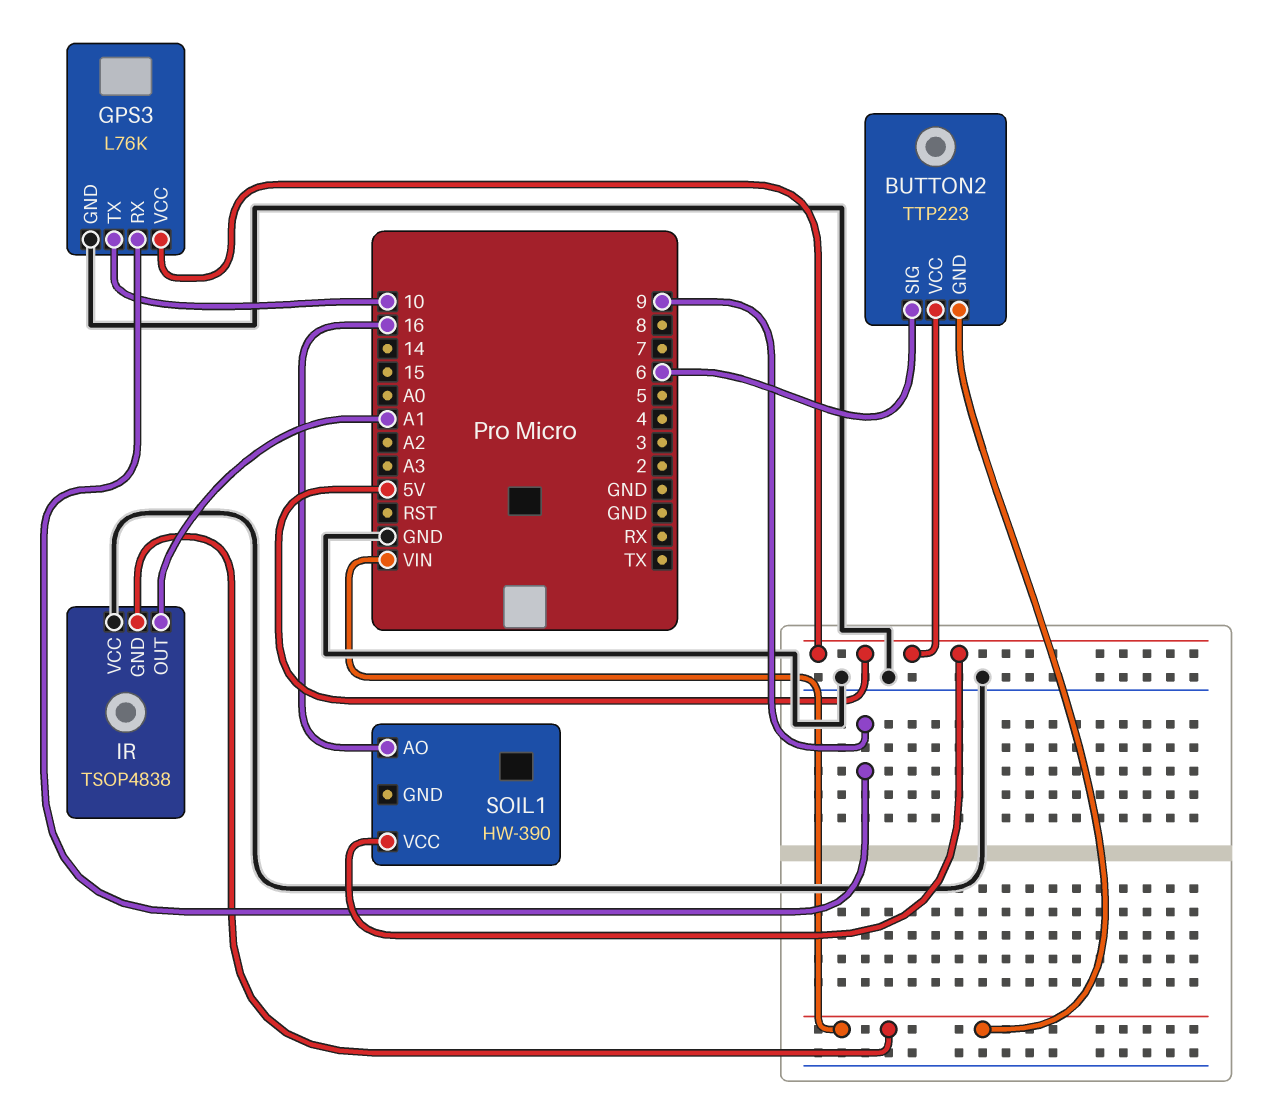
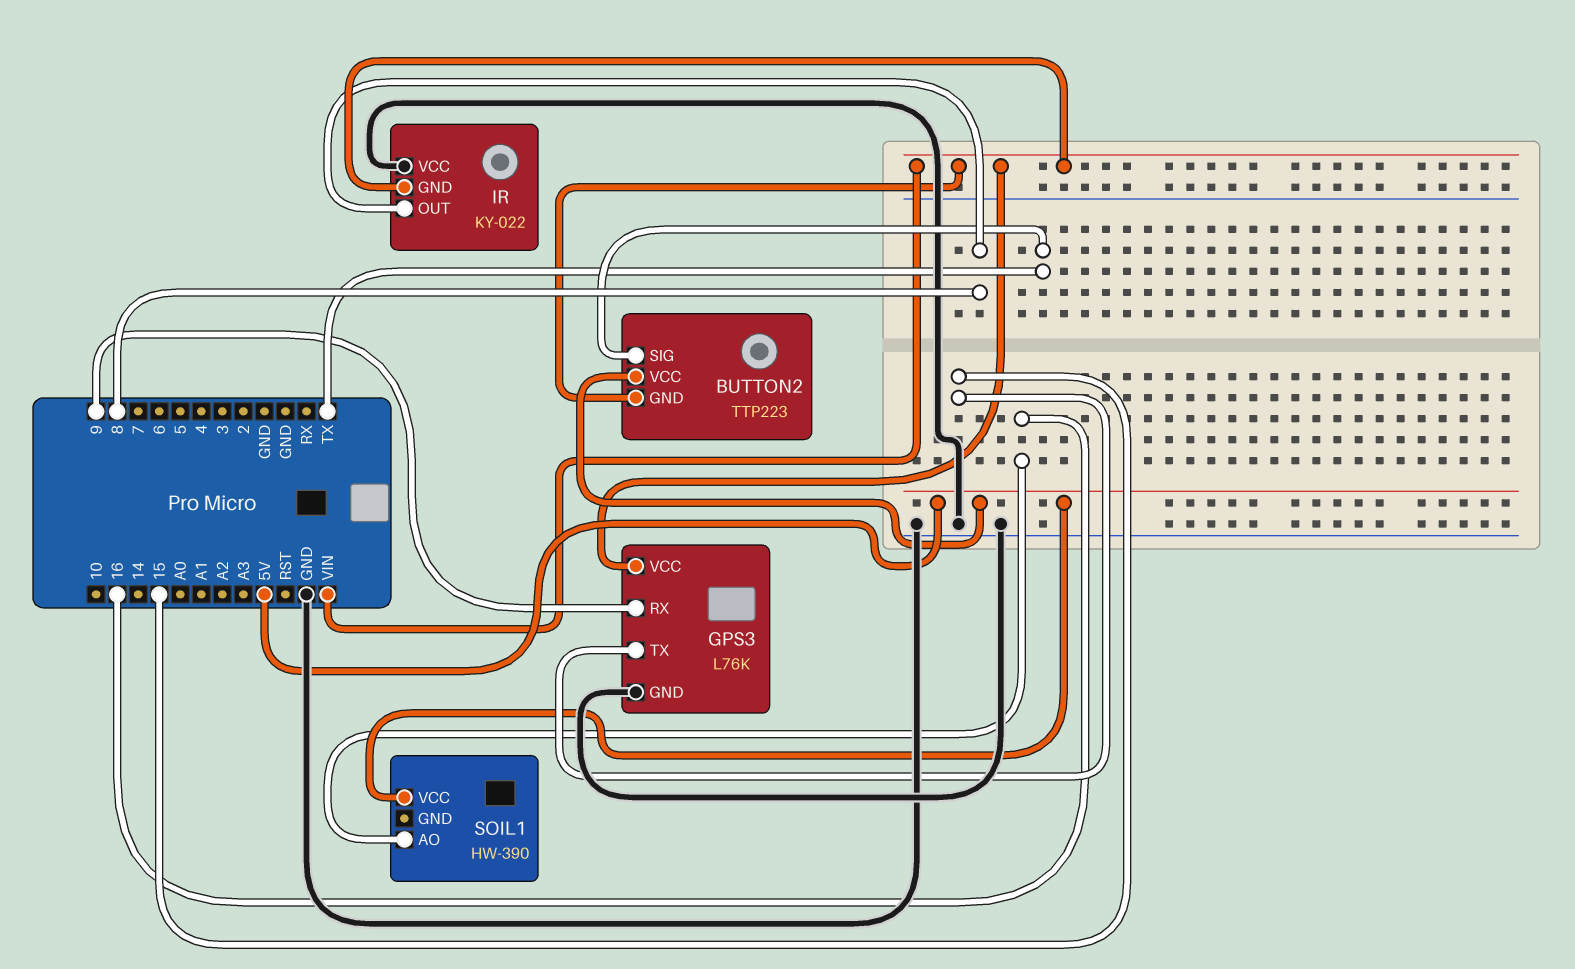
BUTTON2 pin SIG: 6 -> TX
GPS3 pin TX: 10 -> 15
GPS3 pin VCC: 5V -> VIN
IR: TSOP4838 -> KY-022
IR pin OUT: A1 -> 8

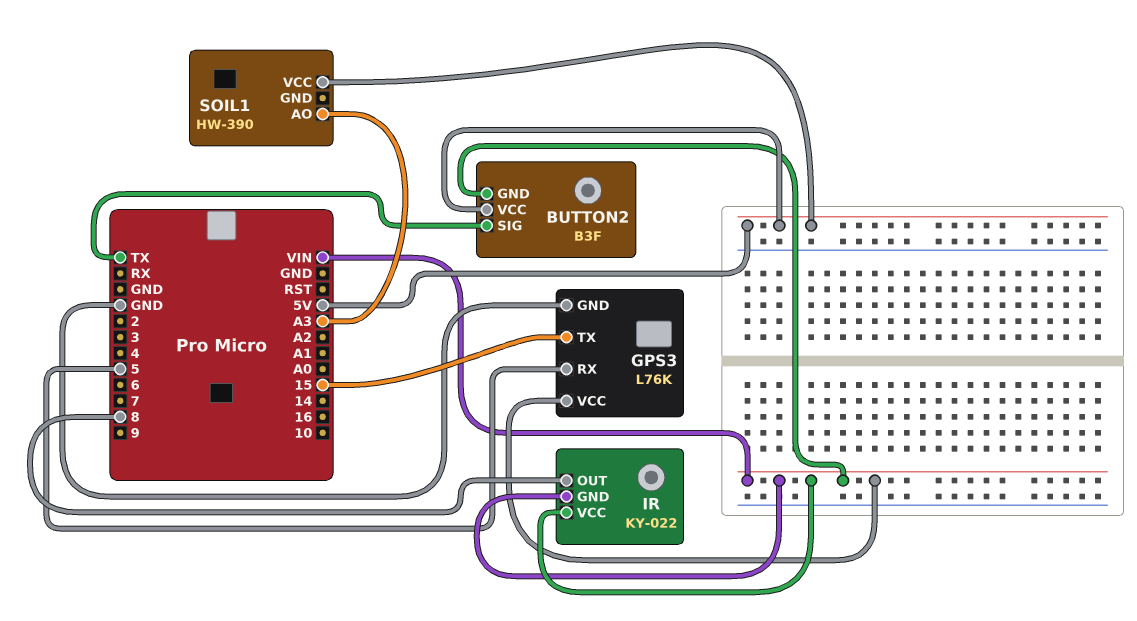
BUTTON2: TTP223 -> B3F
GPS3 pin RX: 9 -> 5
IR pin VCC: GND -> VIN
SOIL1 pin AO: 16 -> A3

